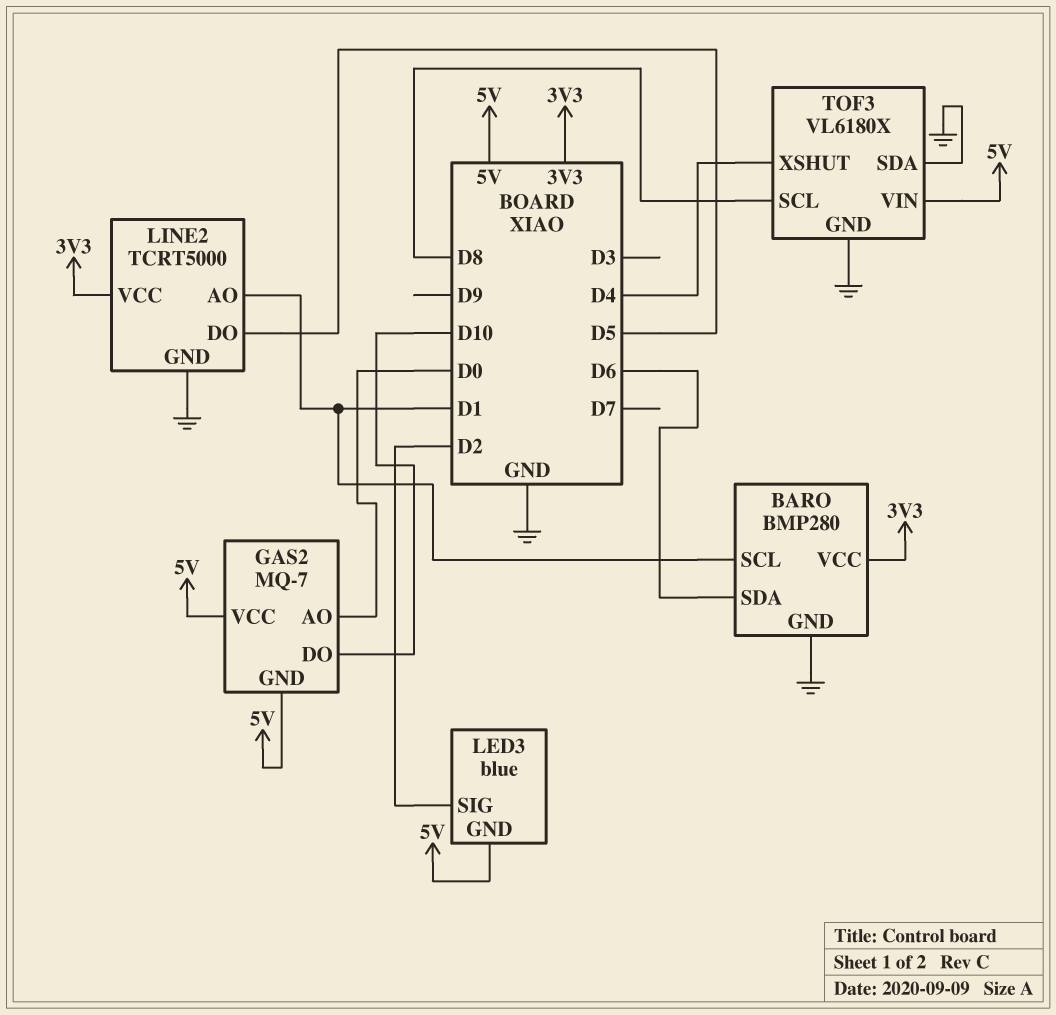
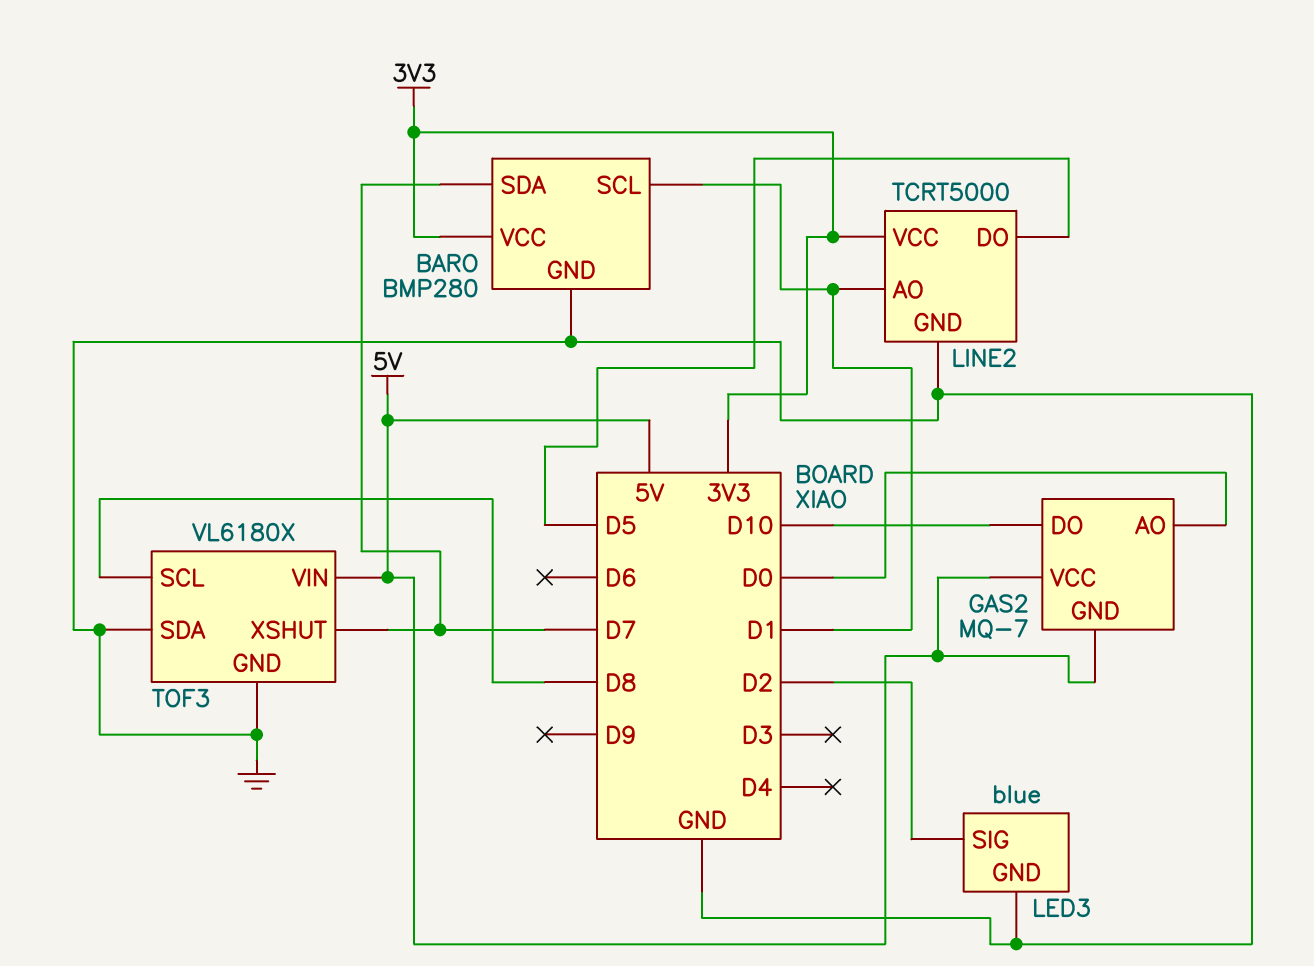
BARO pin SDA: D6 -> D7
LED3 pin GND: 5V -> GND
TOF3 pin XSHUT: D4 -> D7

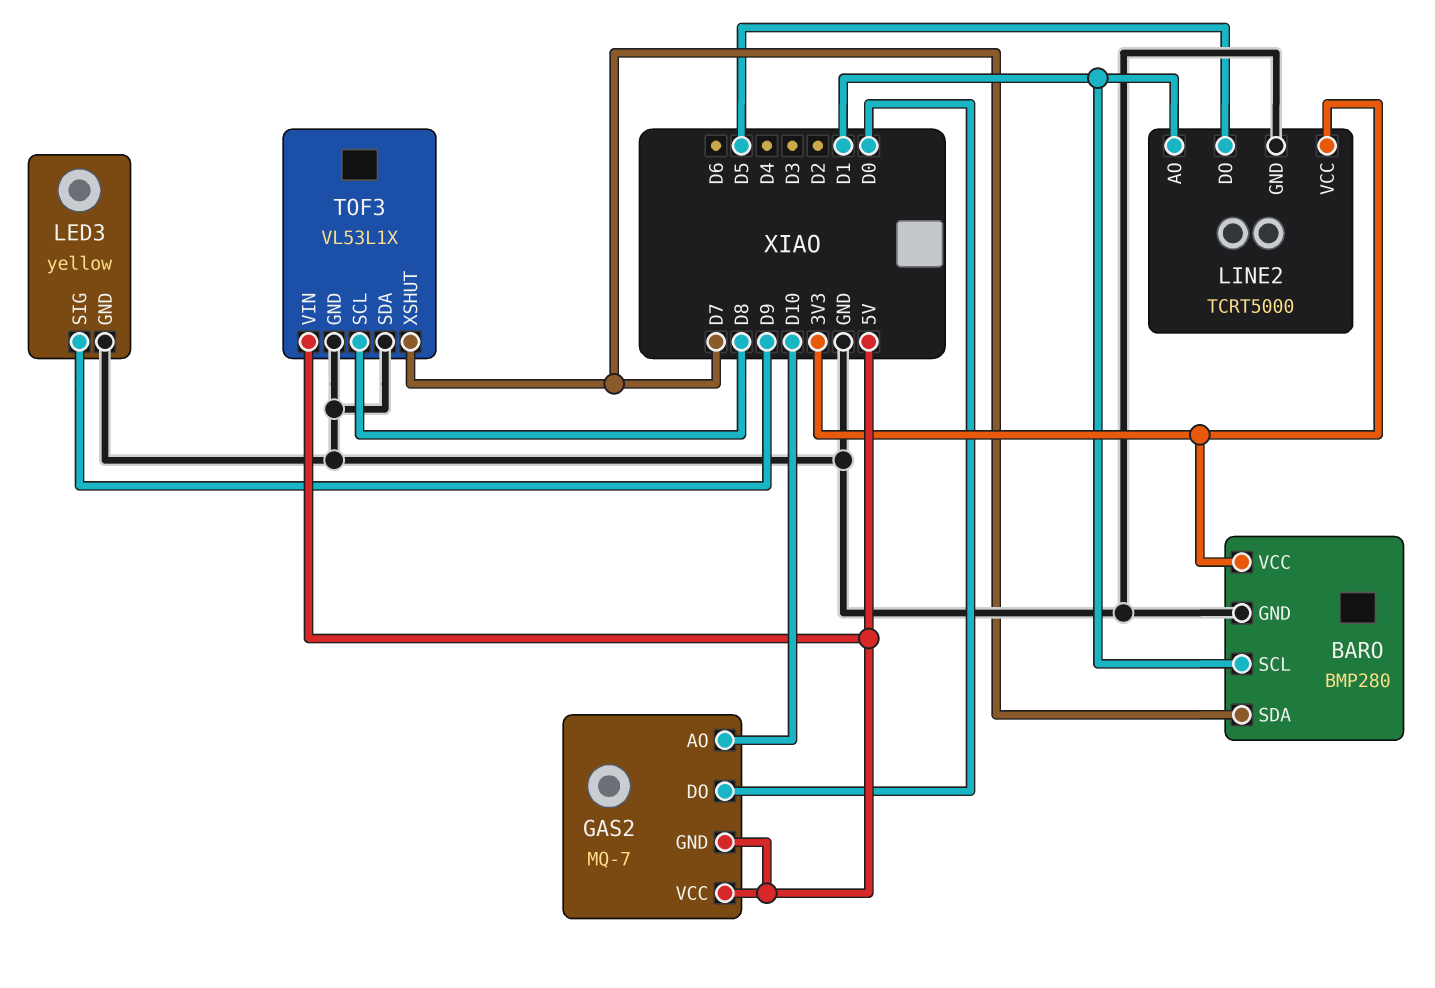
GAS2 pin AO: D0 -> D10
GAS2 pin DO: D10 -> D0
LED3: blue -> yellow
LED3 pin SIG: D2 -> D9
TOF3: VL6180X -> VL53L1X

